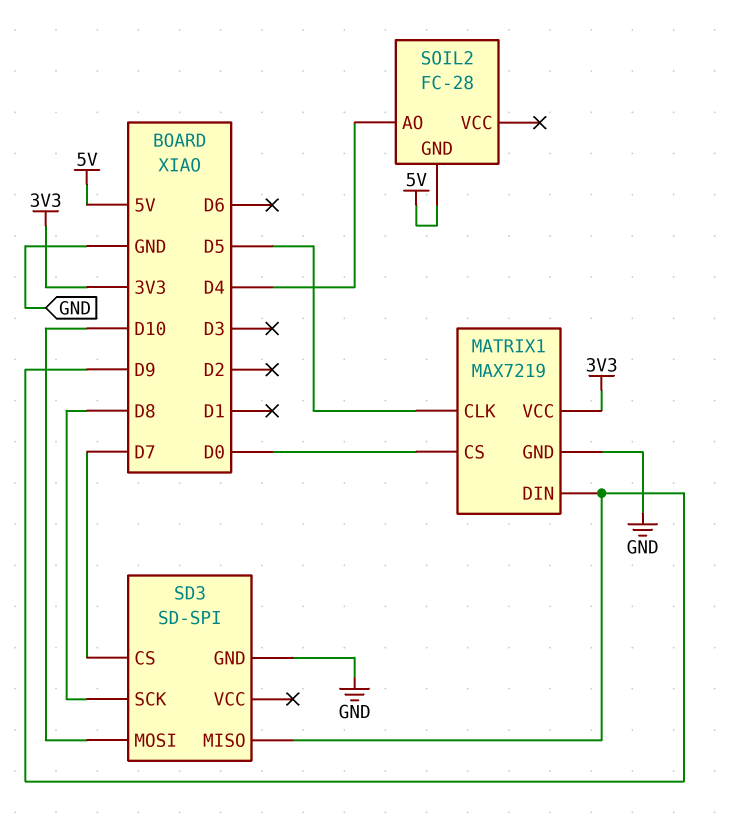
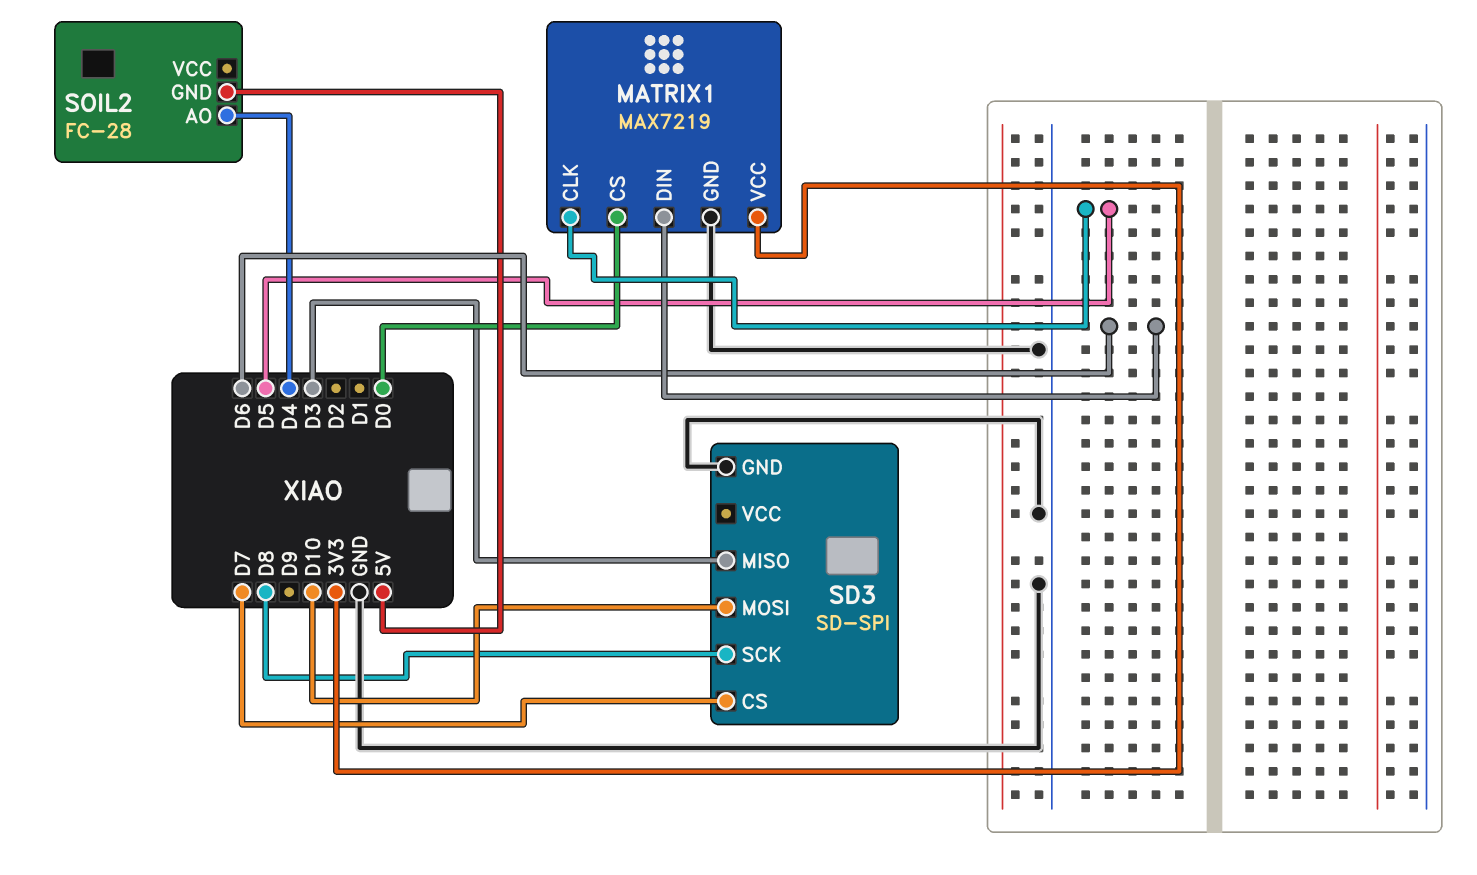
MATRIX1 pin DIN: D9 -> D6
SD3 pin MISO: D9 -> D3

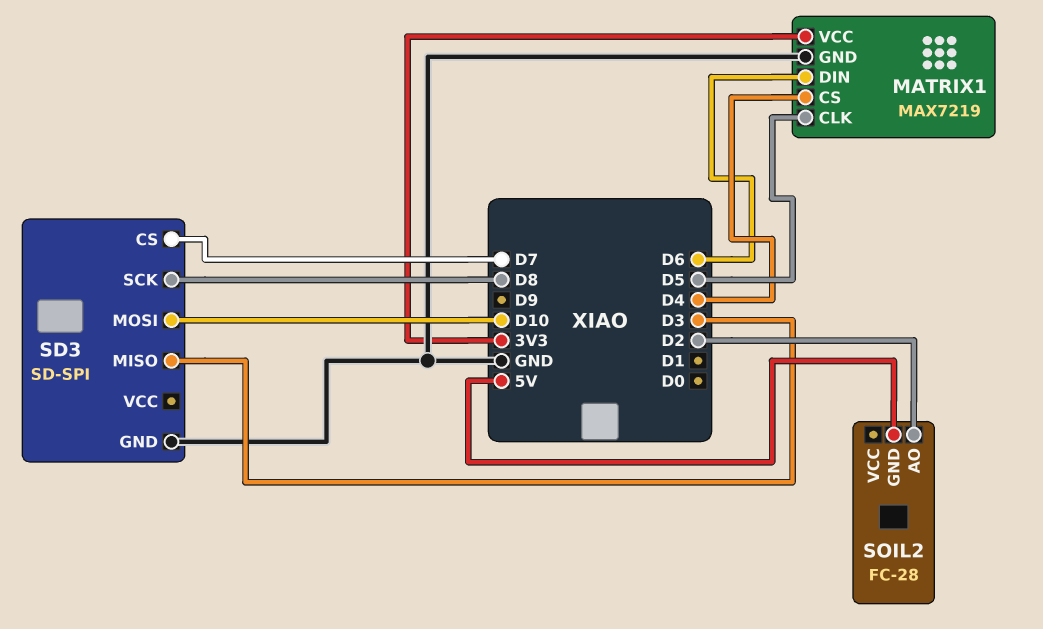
MATRIX1 pin CS: D0 -> D4
SOIL2 pin AO: D4 -> D2

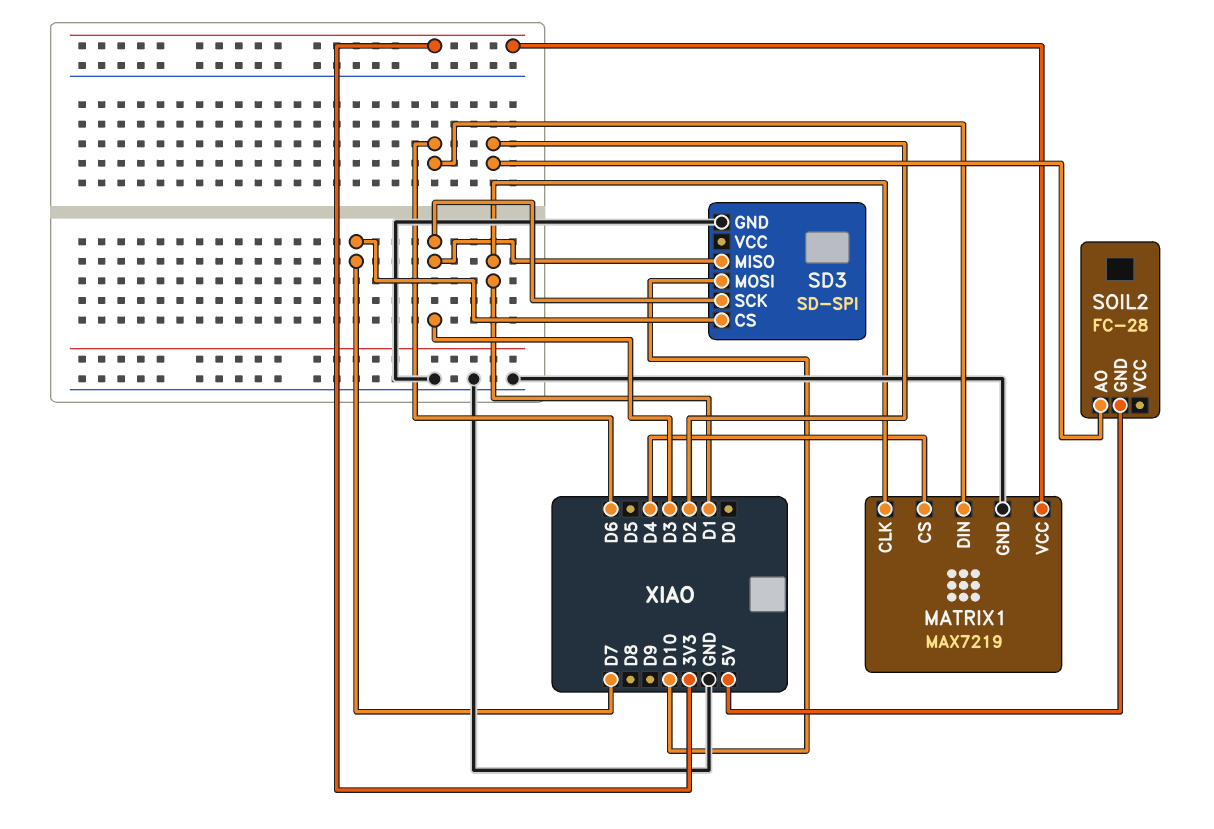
MATRIX1 pin CLK: D5 -> D1
SD3 pin SCK: D8 -> D3

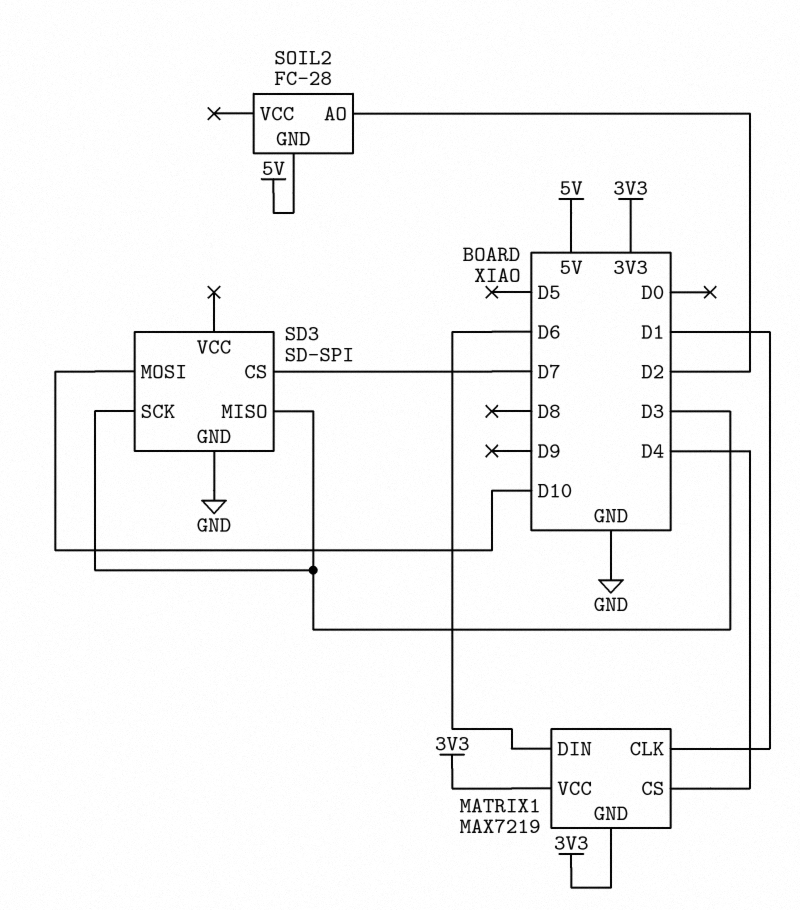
MATRIX1 pin GND: GND -> 3V3

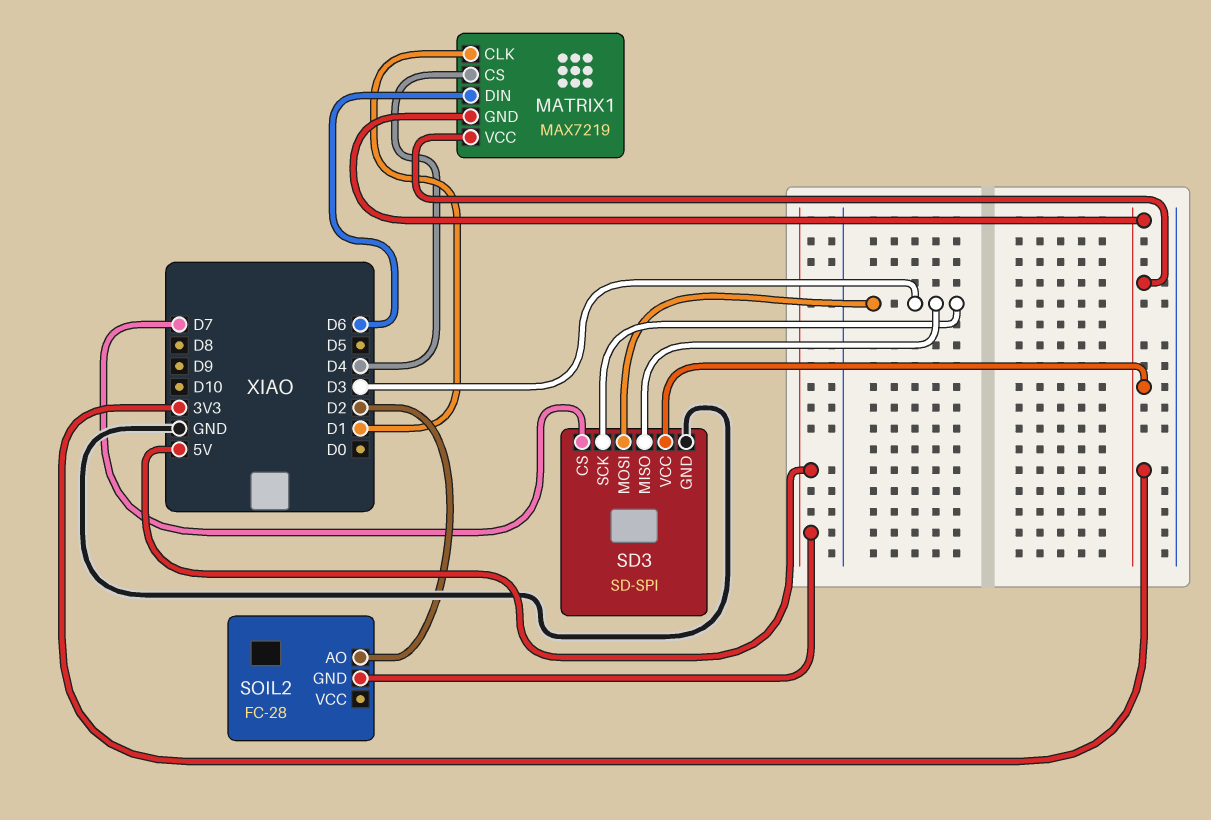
SD3 pin MOSI: D10 -> D3
SD3 pin VCC: none -> 3V3

